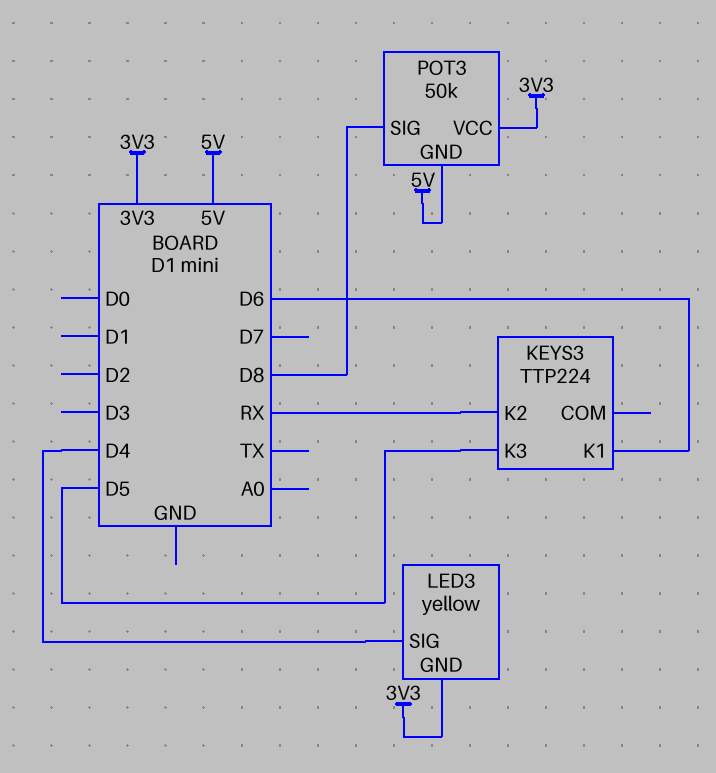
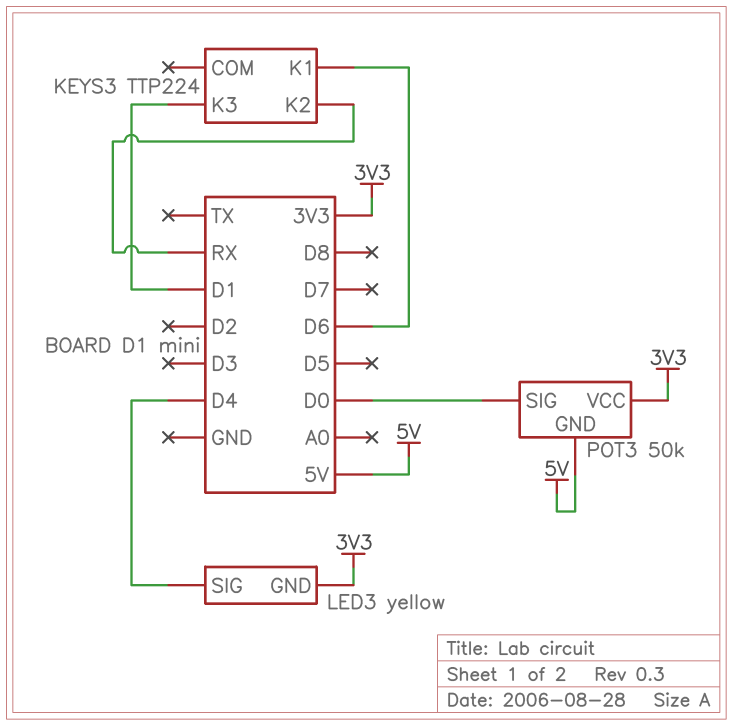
KEYS3 pin K3: D5 -> D1
POT3 pin SIG: D8 -> D0

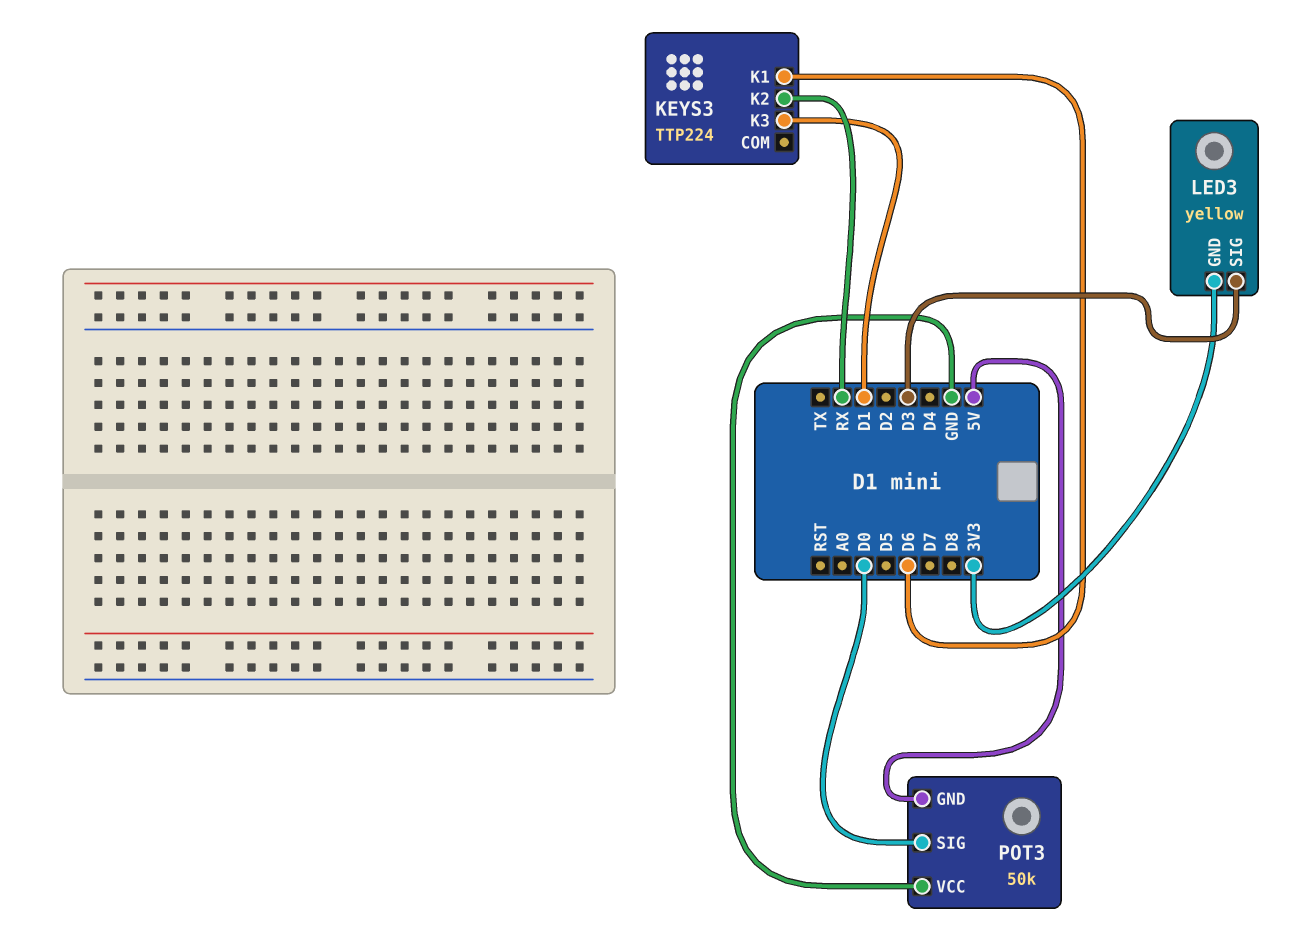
LED3 pin SIG: D4 -> D3
POT3 pin VCC: 3V3 -> GND

